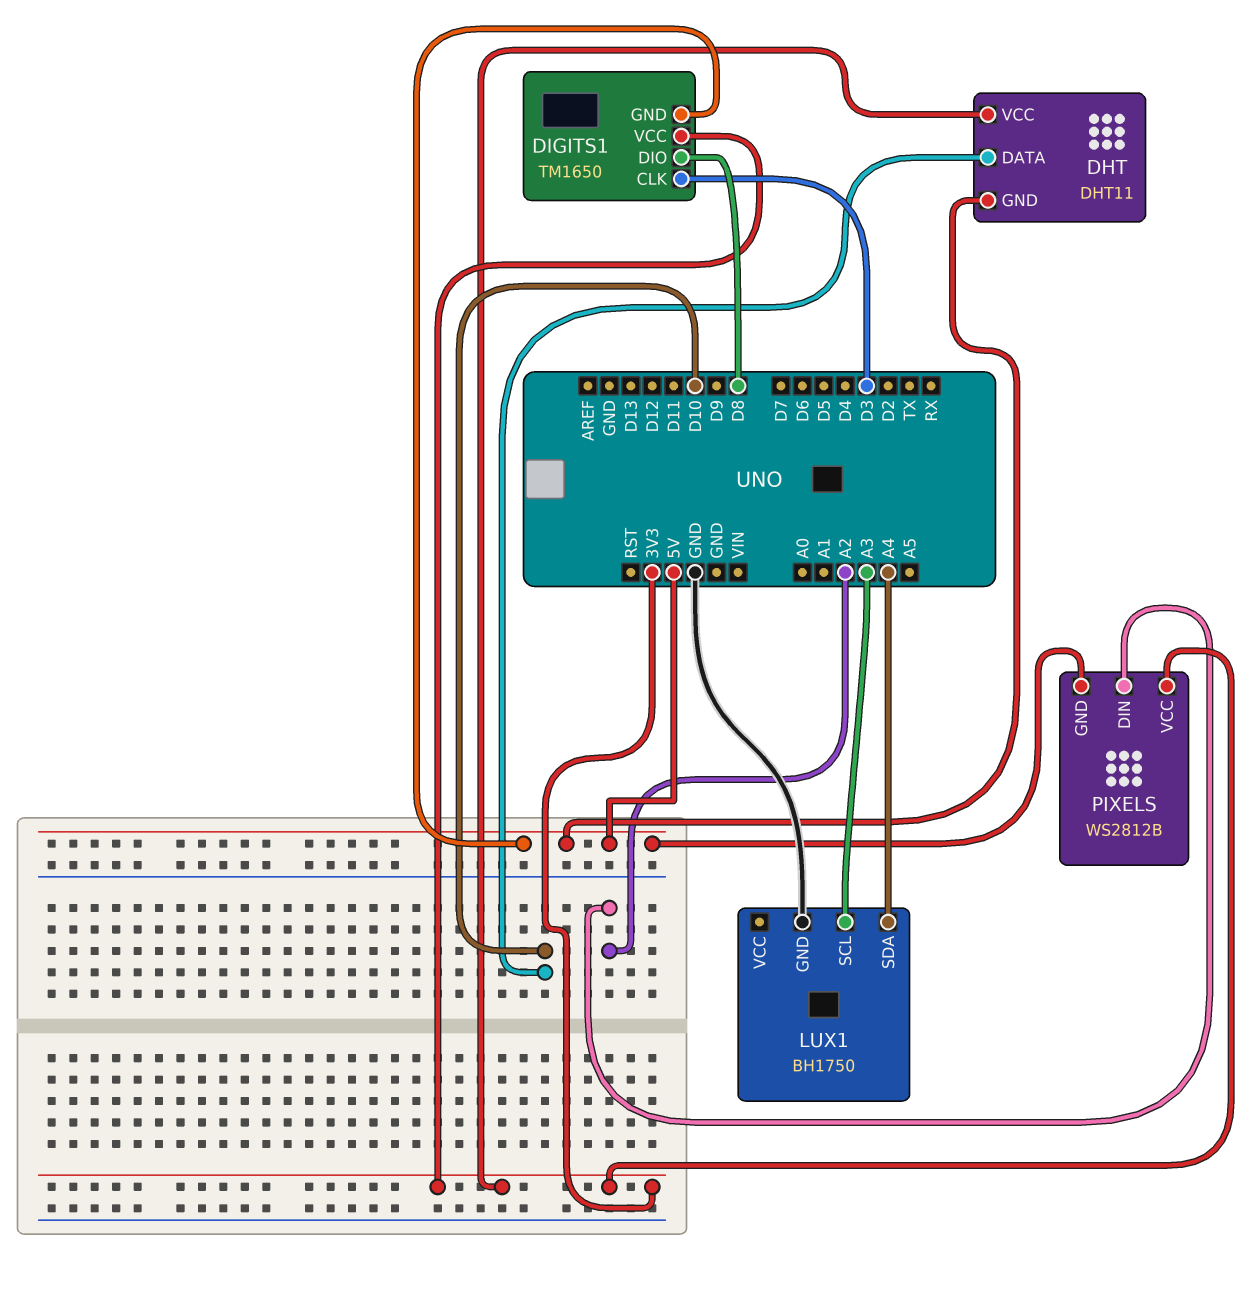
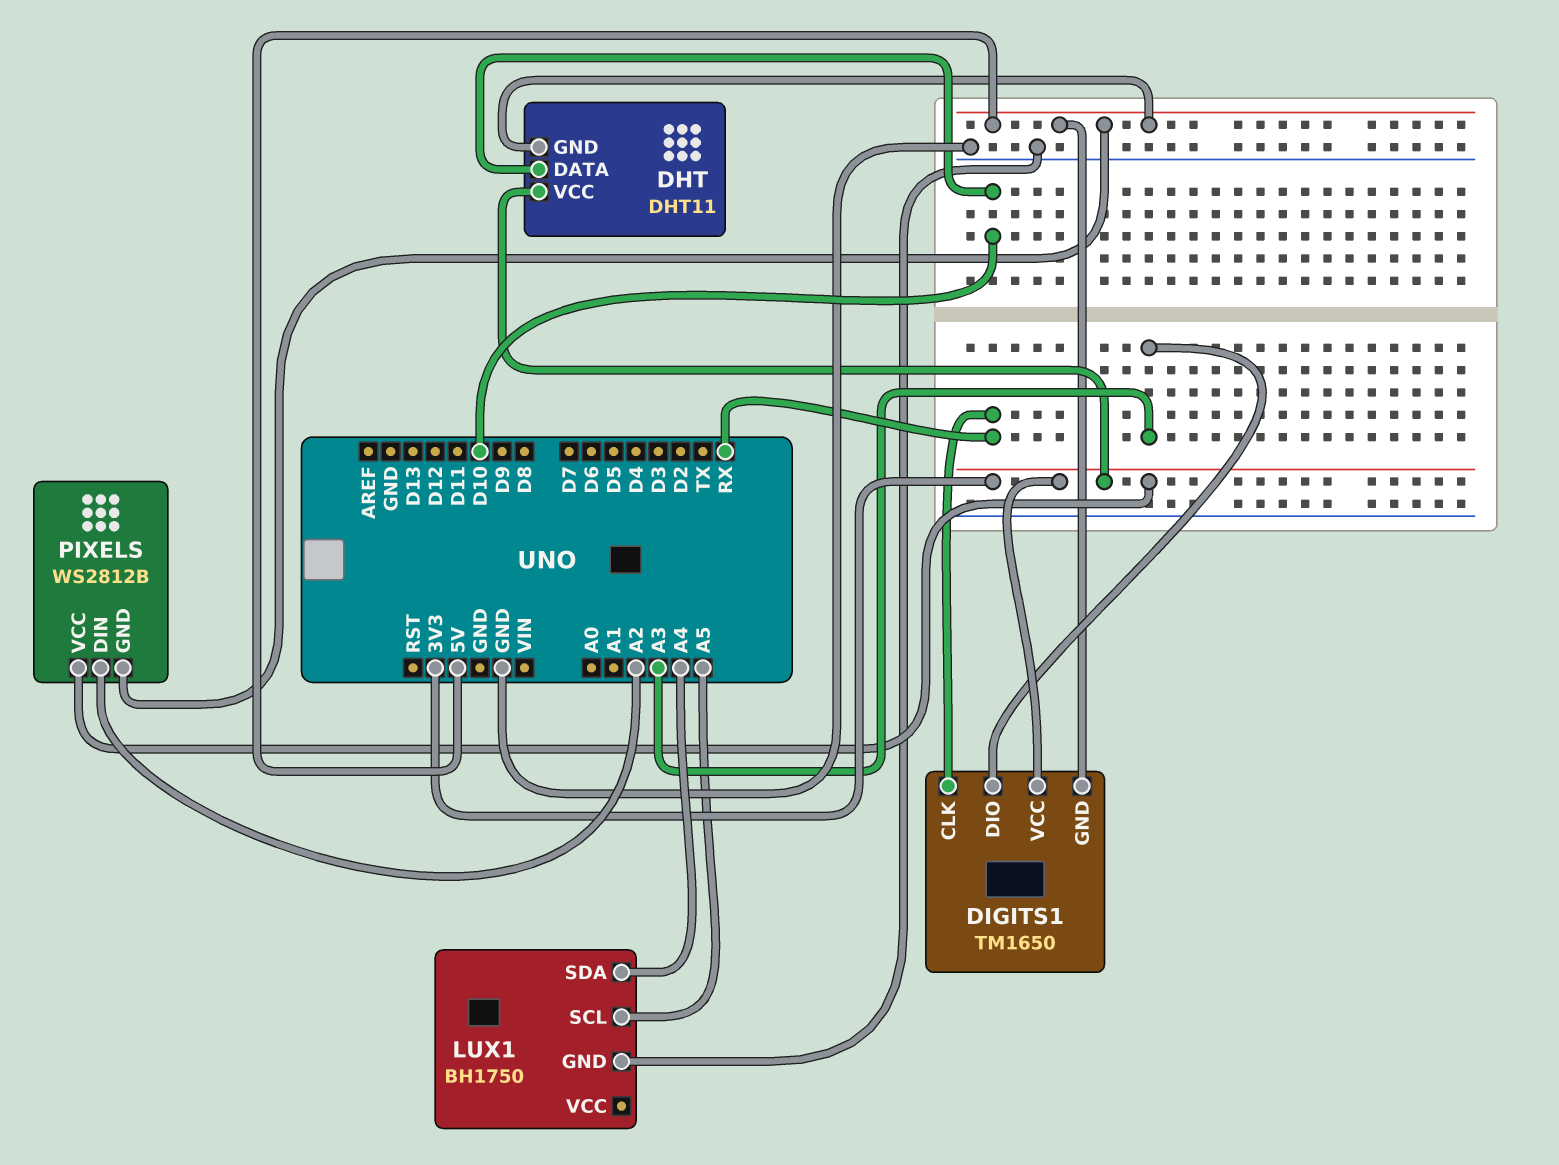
DIGITS1 pin CLK: D3 -> RX
DIGITS1 pin DIO: D8 -> A3
LUX1 pin SCL: A3 -> A5

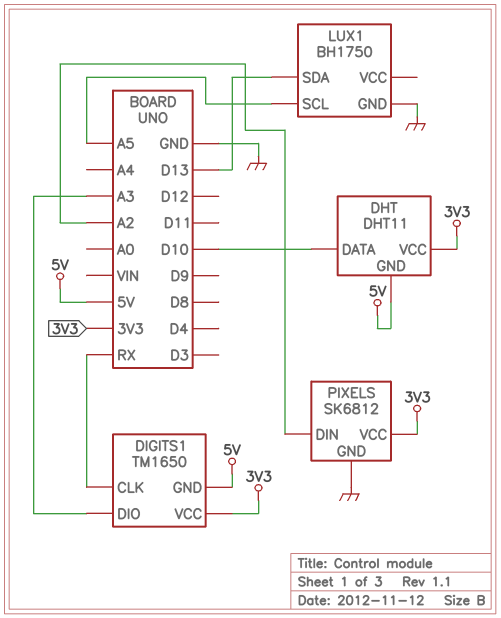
LUX1 pin SDA: A4 -> D13
PIXELS: WS2812B -> SK6812
PIXELS pin GND: 5V -> GND

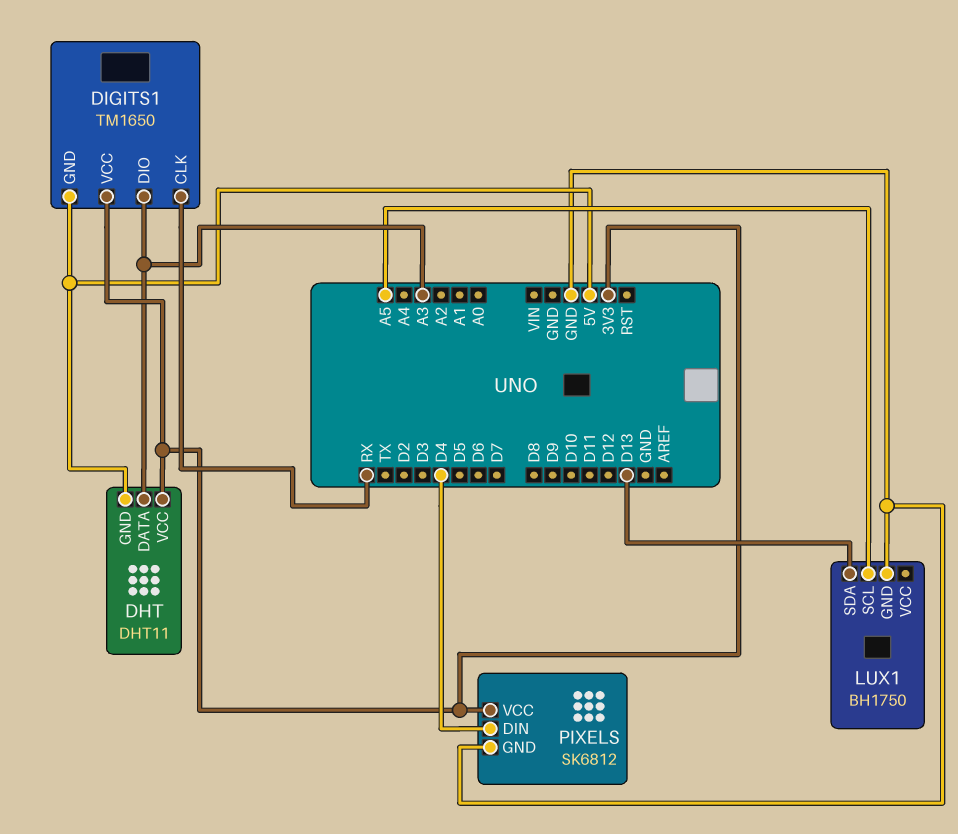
DHT pin DATA: D10 -> A3
PIXELS pin DIN: A2 -> D4

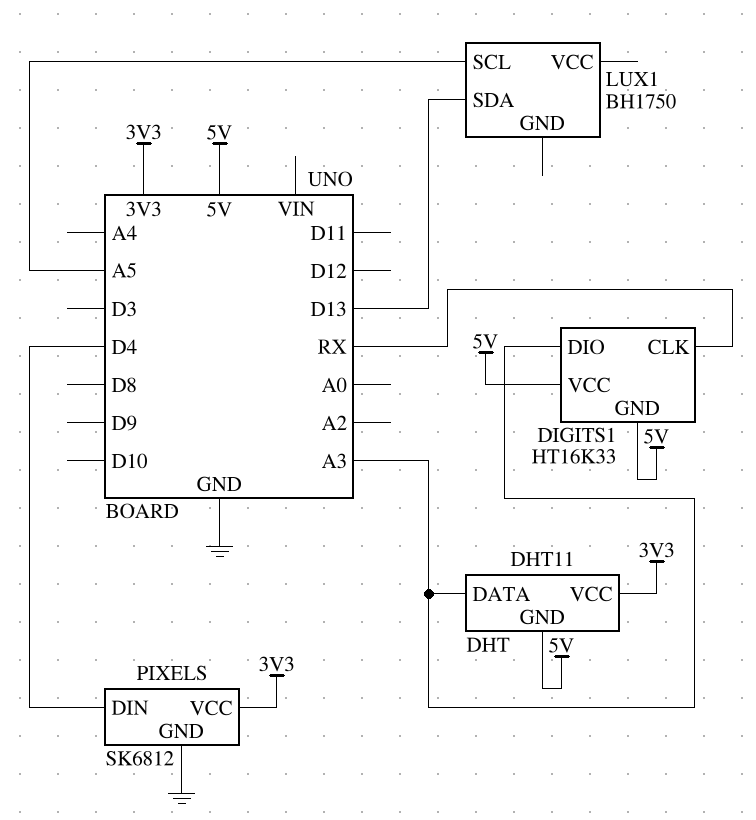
DIGITS1: TM1650 -> HT16K33
DIGITS1 pin VCC: 3V3 -> 5V
LUX1 pin GND: GND -> none

